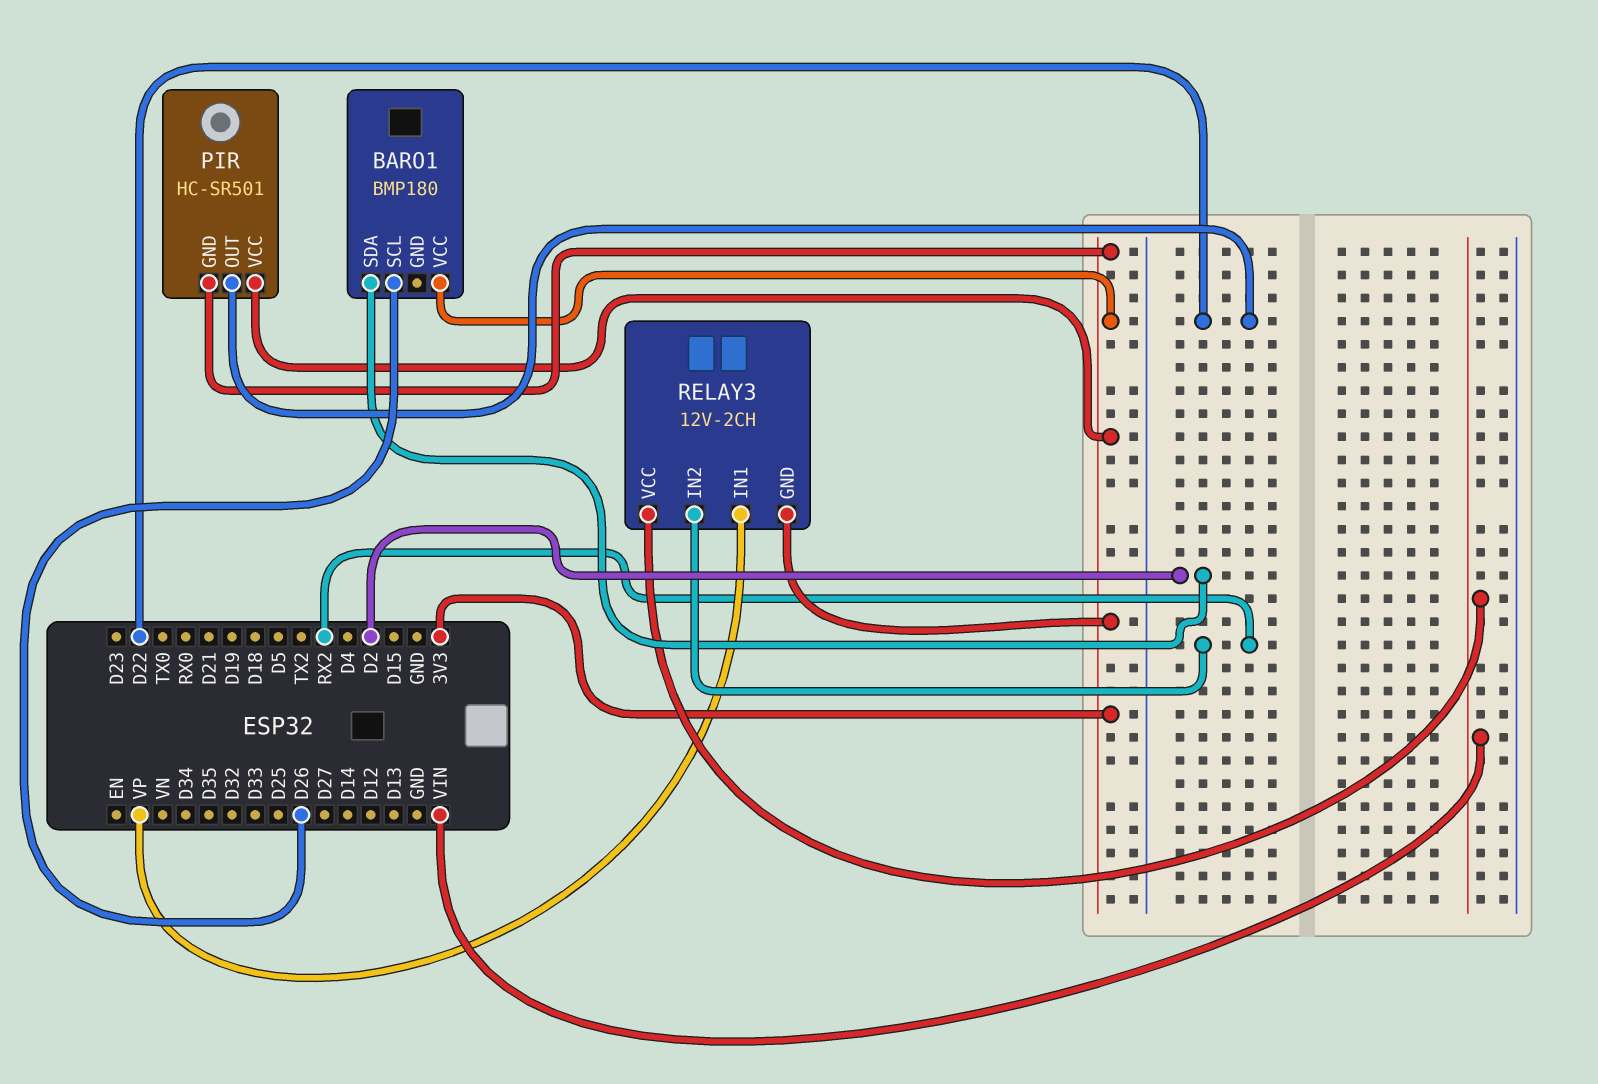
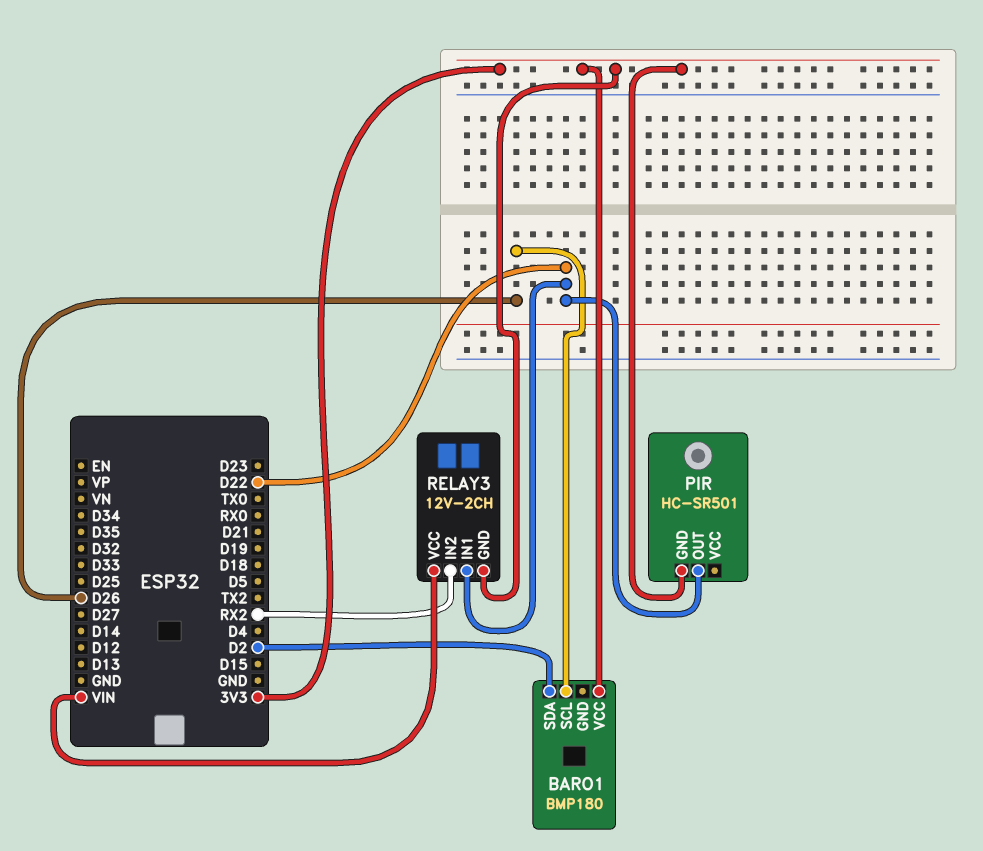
PIR pin VCC: 3V3 -> none
RELAY3 pin IN1: VP -> D22

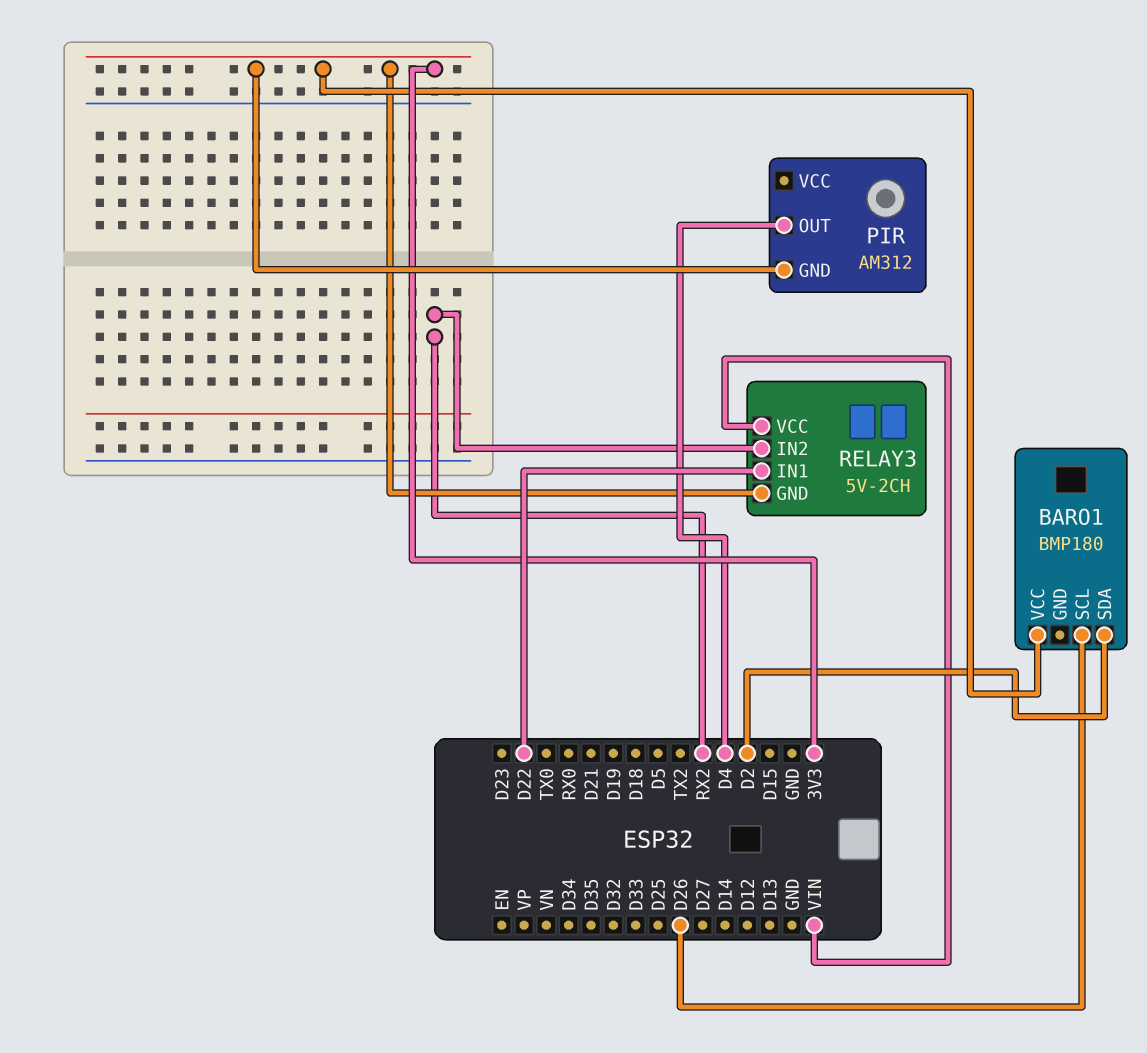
PIR: HC-SR501 -> AM312
PIR pin OUT: D22 -> D4
RELAY3: 12V-2CH -> 5V-2CH

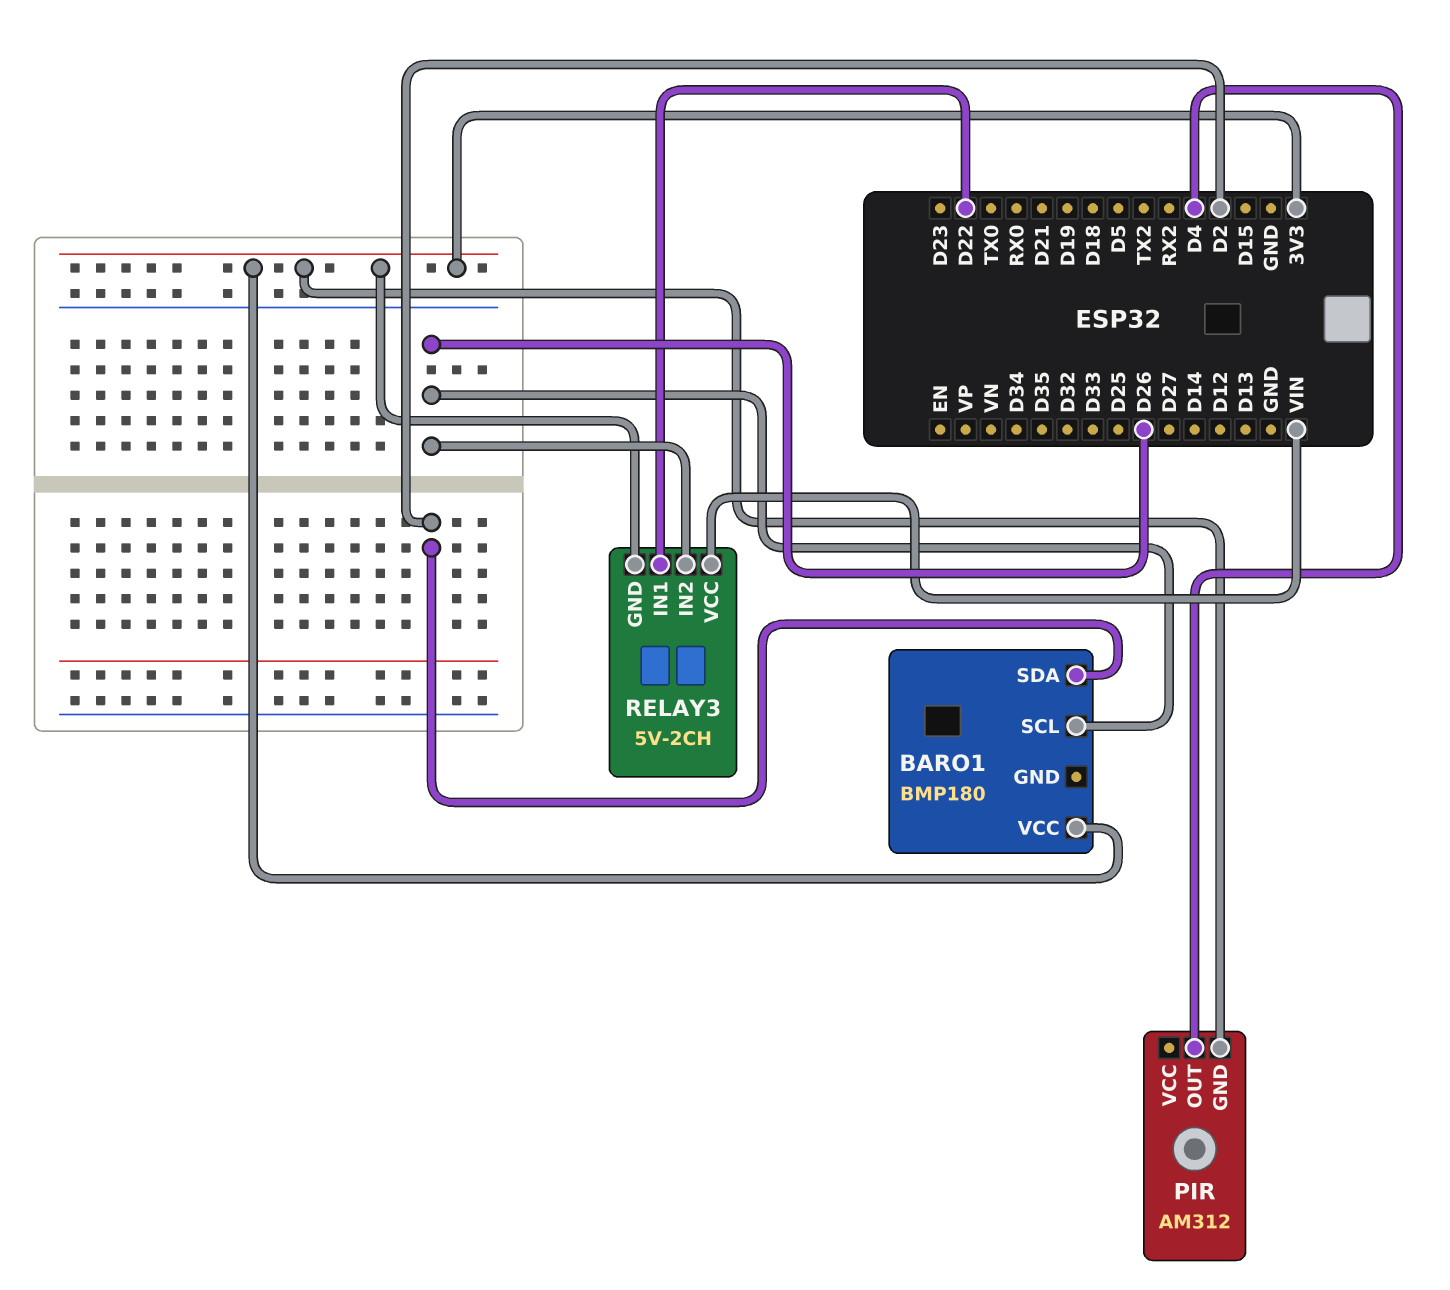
RELAY3 pin IN2: RX2 -> D26

